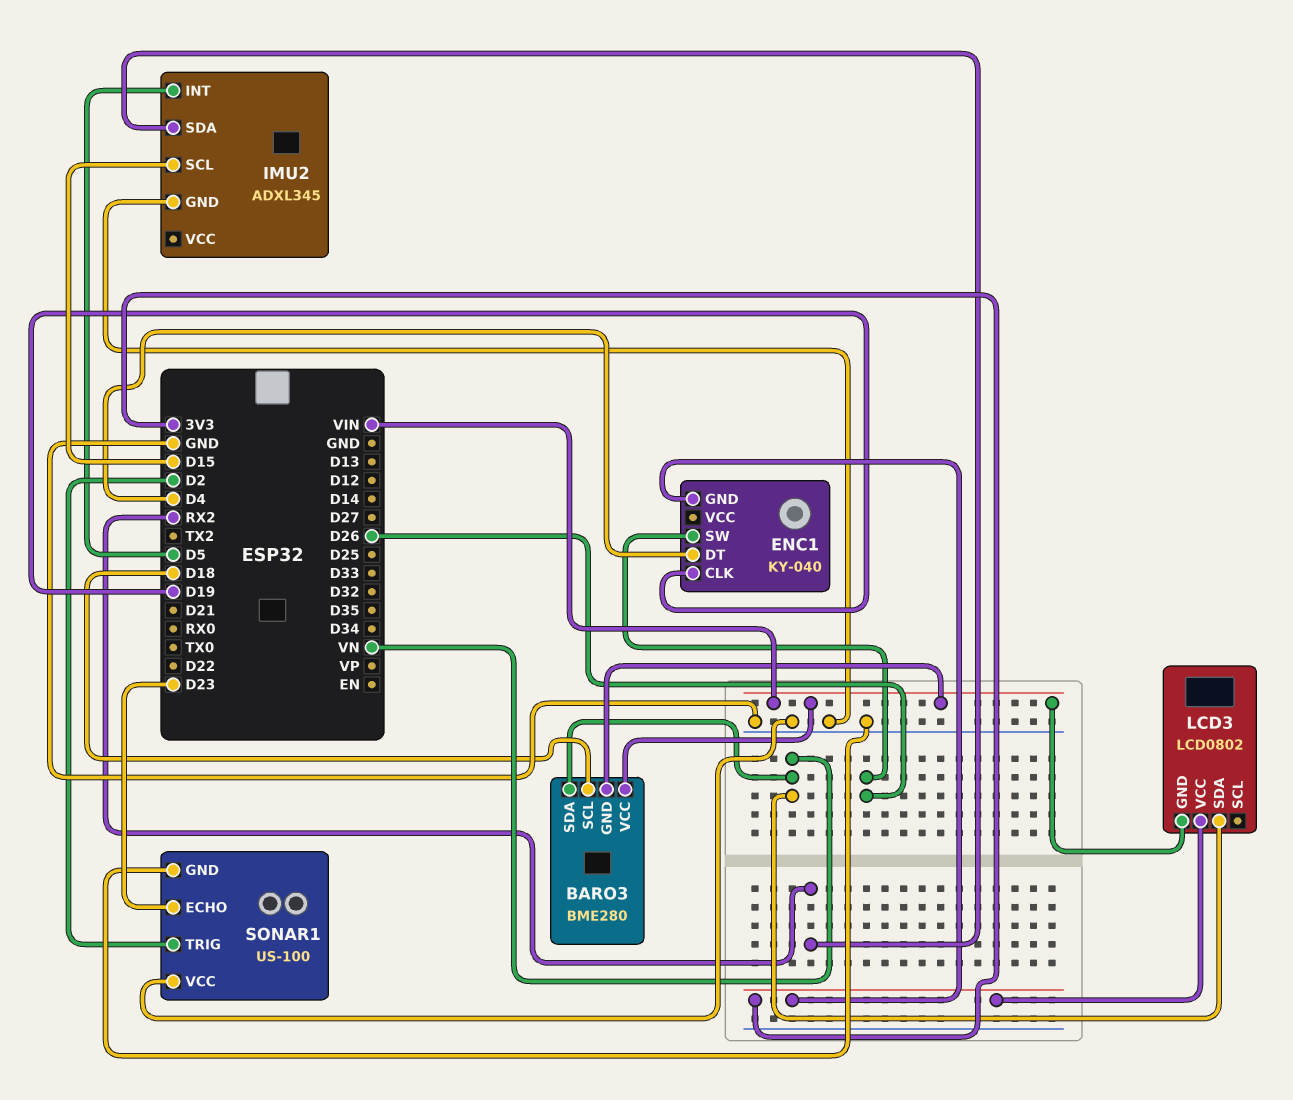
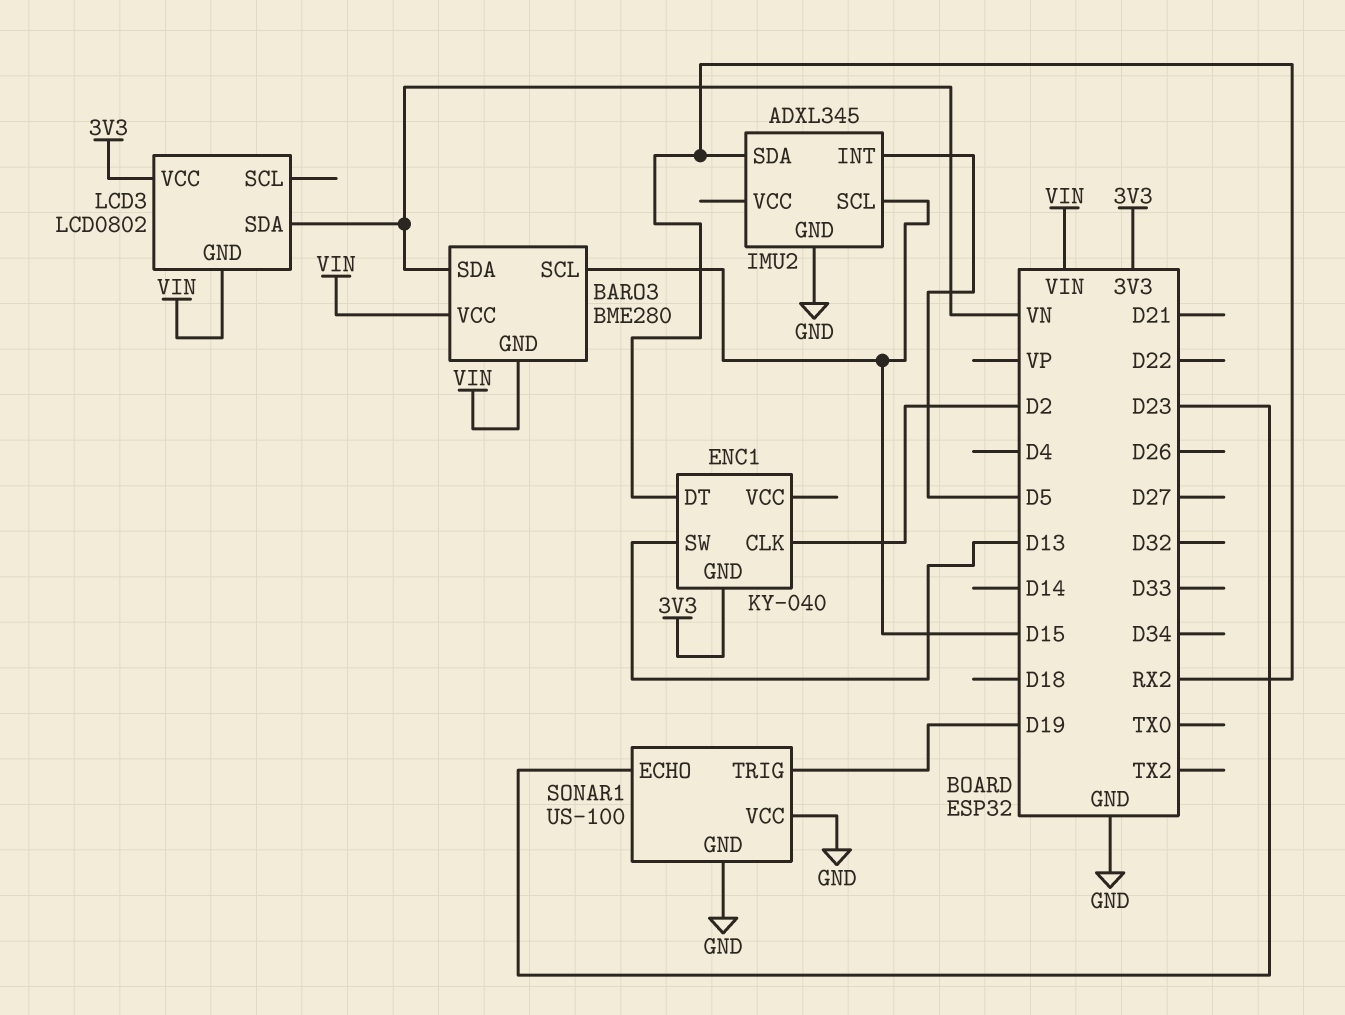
BARO3 pin SCL: D18 -> D15
ENC1 pin CLK: D19 -> D2
ENC1 pin DT: D4 -> RX2
ENC1 pin SW: D26 -> D13
SONAR1 pin TRIG: D2 -> D19

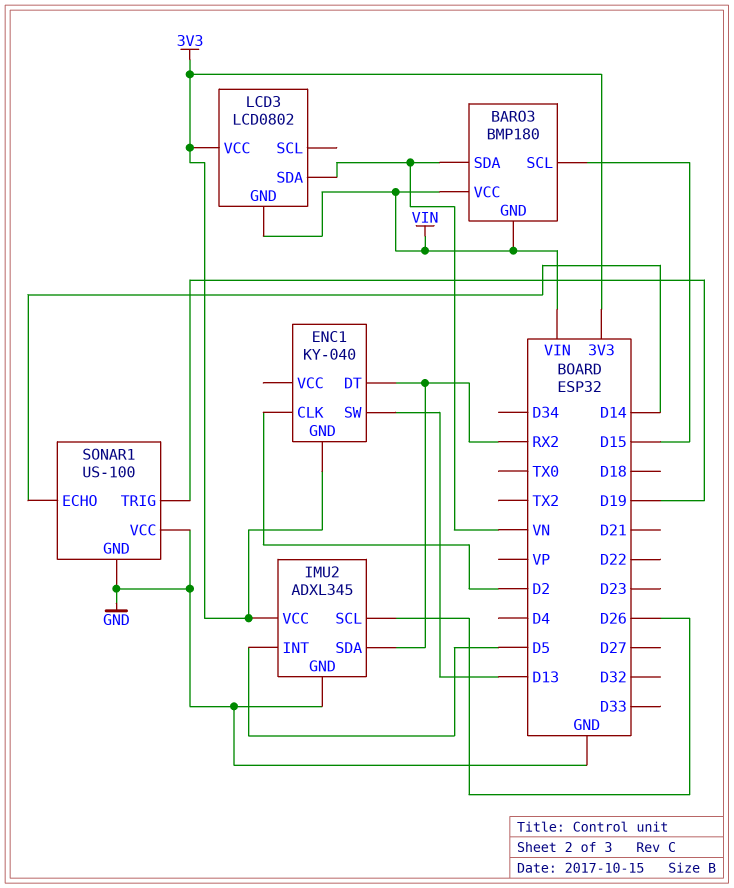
BARO3: BME280 -> BMP180
IMU2 pin SCL: D15 -> D26
IMU2 pin VCC: none -> 3V3
SONAR1 pin ECHO: D23 -> D14

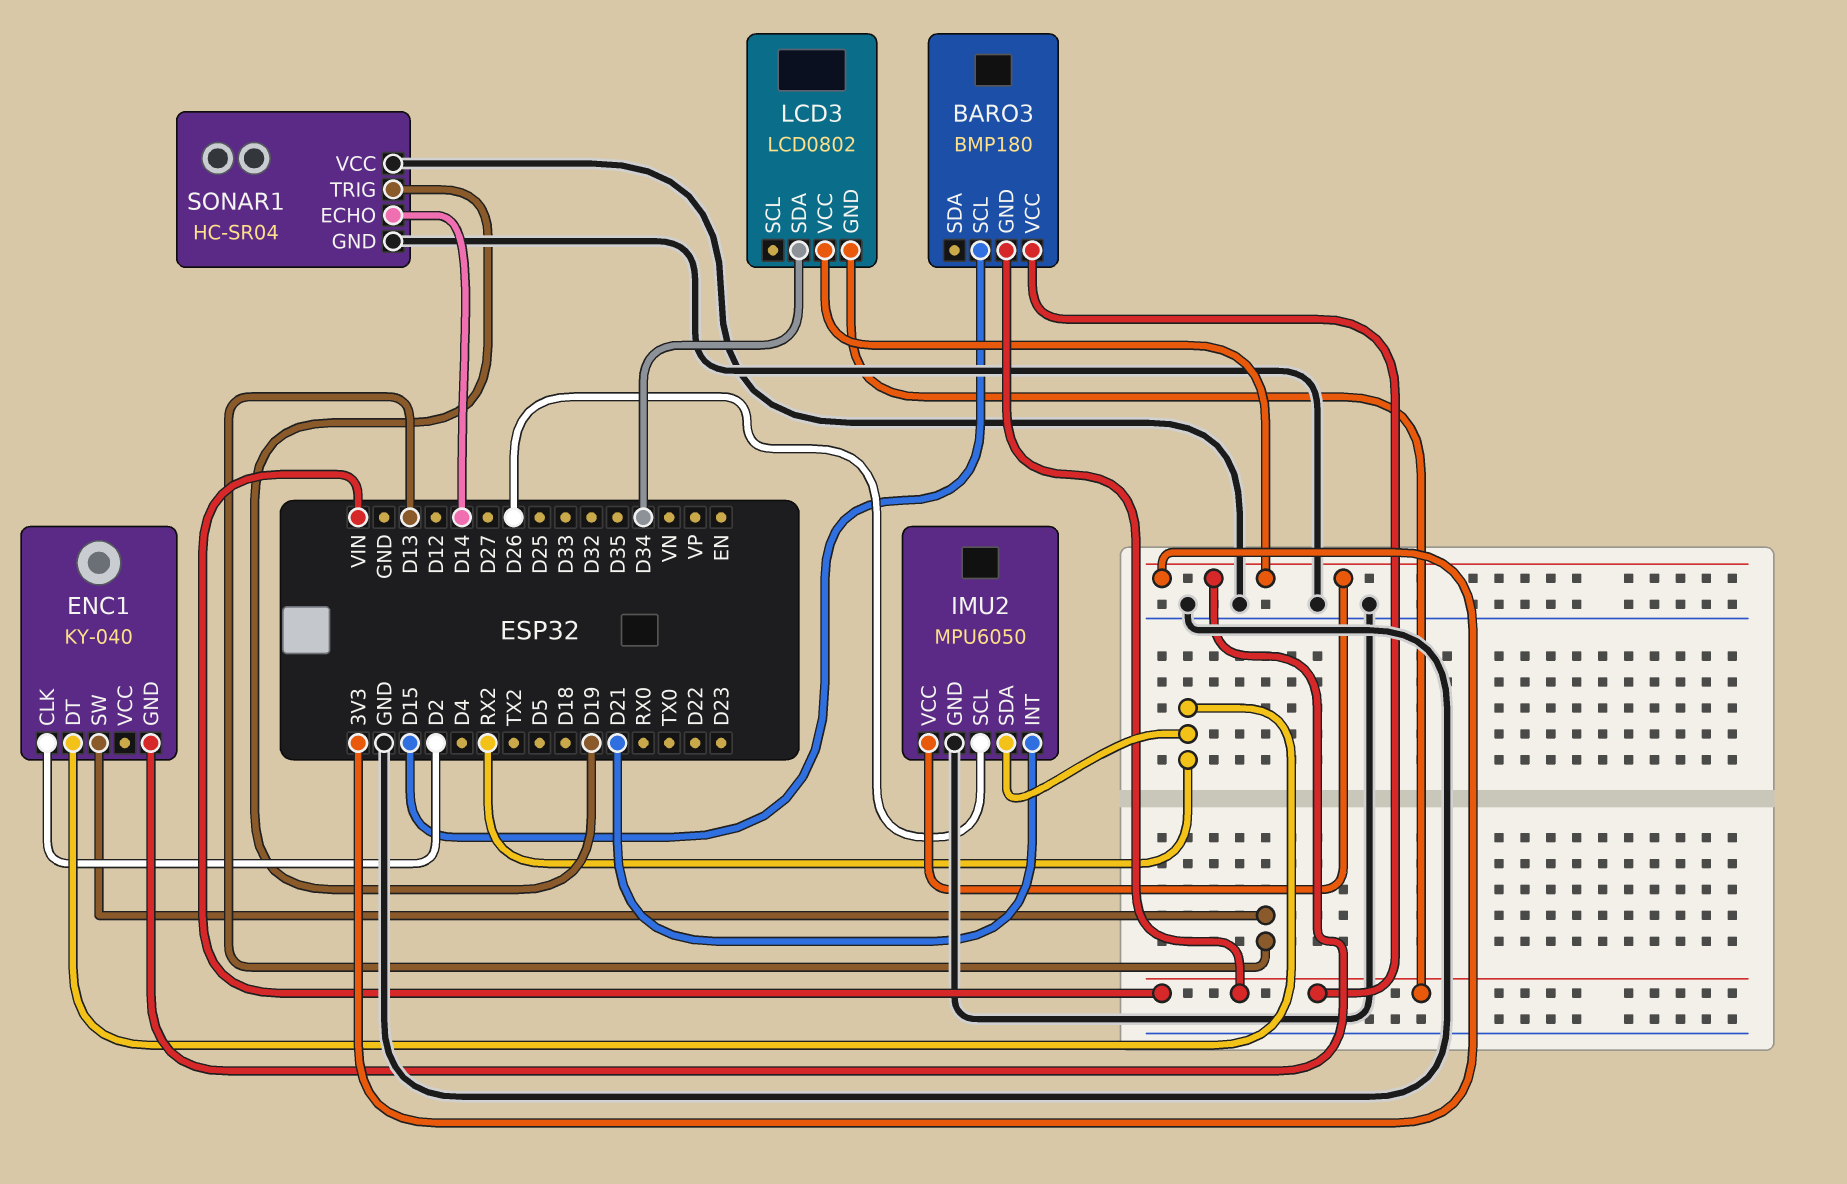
BARO3 pin SDA: VN -> none
IMU2: ADXL345 -> MPU6050
IMU2 pin INT: D5 -> D21
LCD3 pin SDA: VN -> D34
SONAR1: US-100 -> HC-SR04

